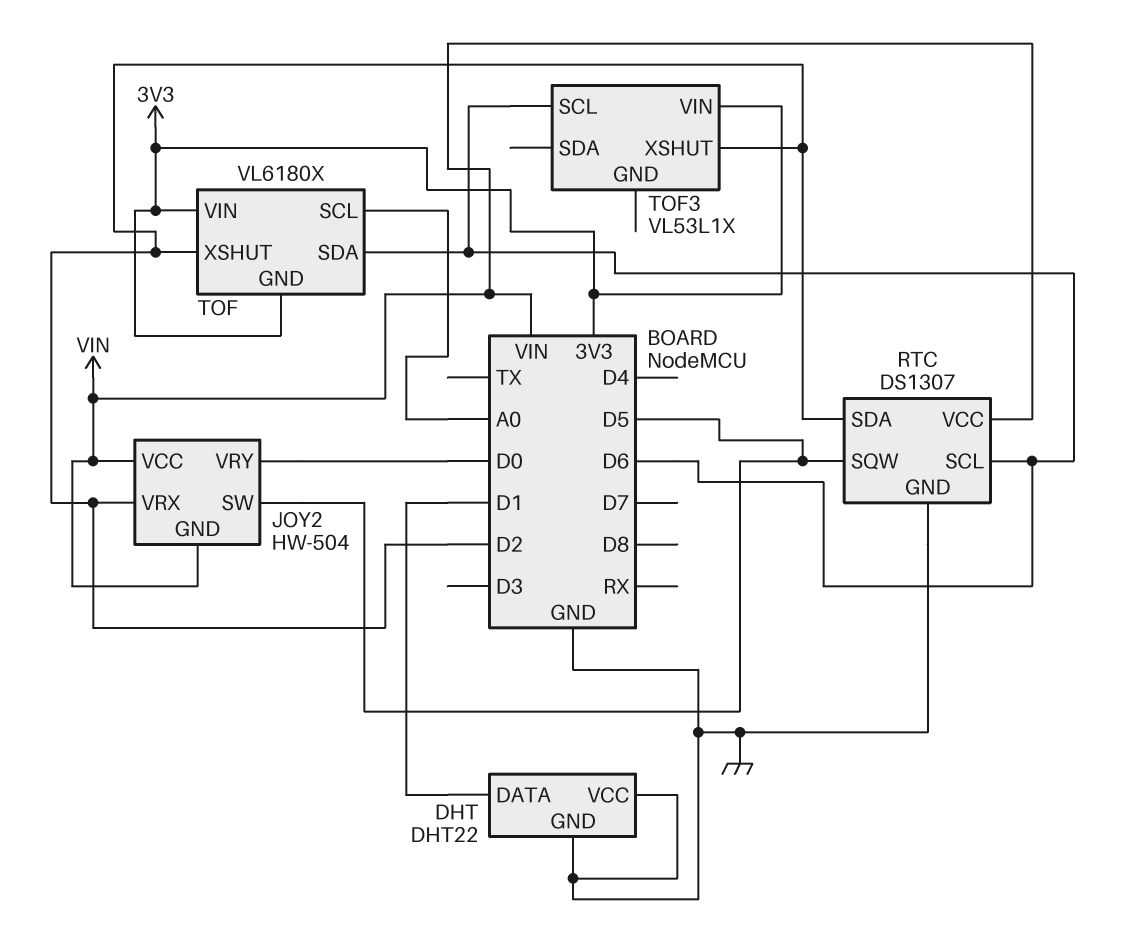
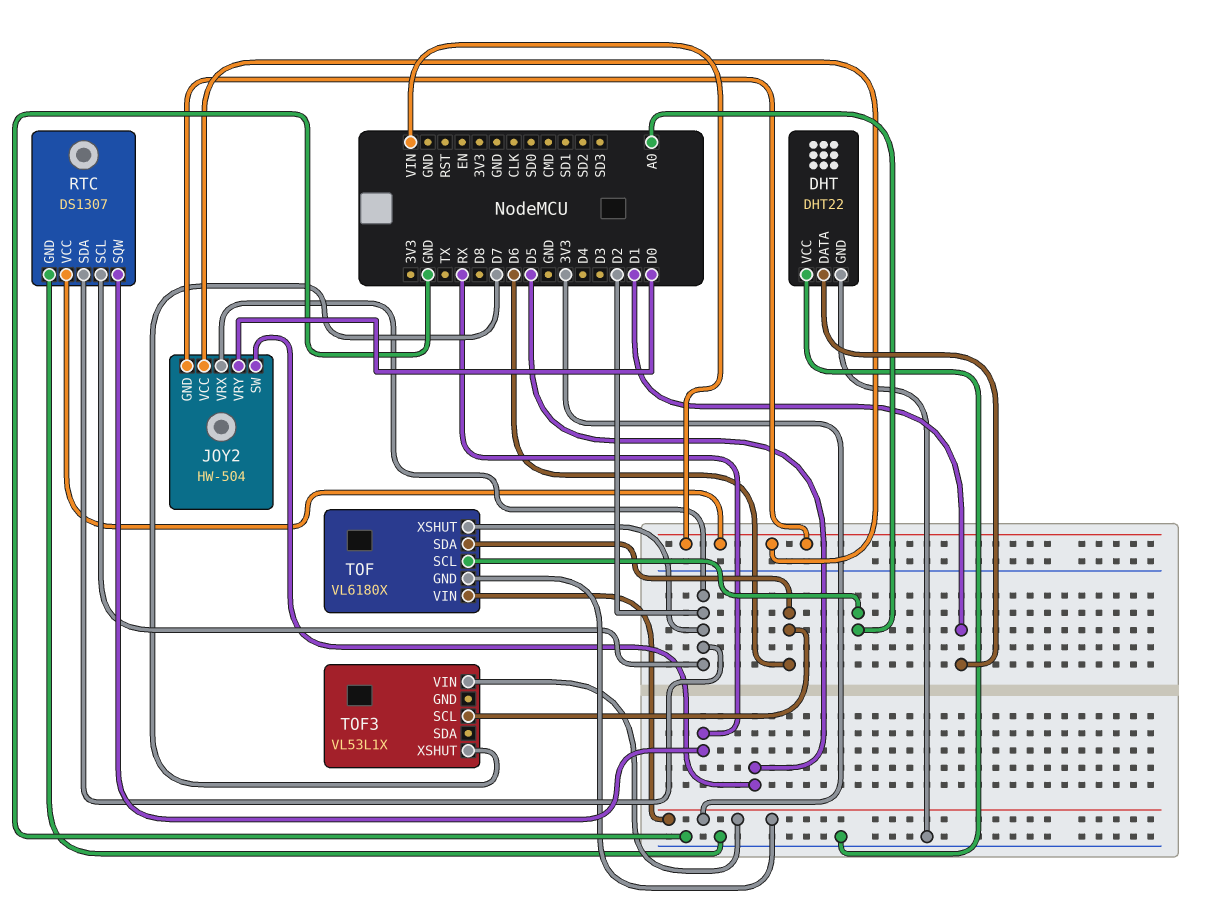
RTC pin SCL: D6 -> D2
RTC pin SQW: D5 -> RX
TOF3 pin XSHUT: D2 -> D7

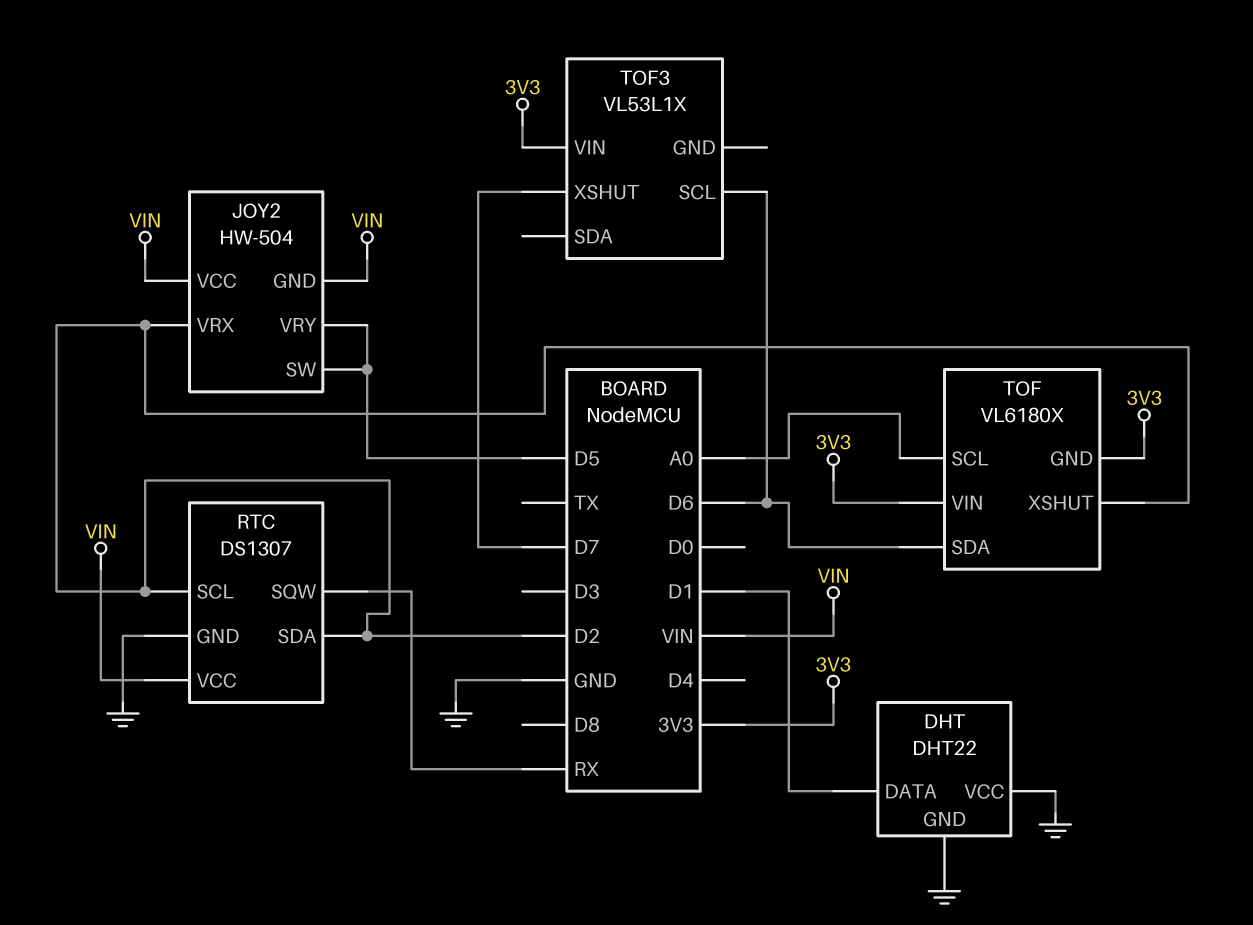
JOY2 pin VRY: D0 -> D5

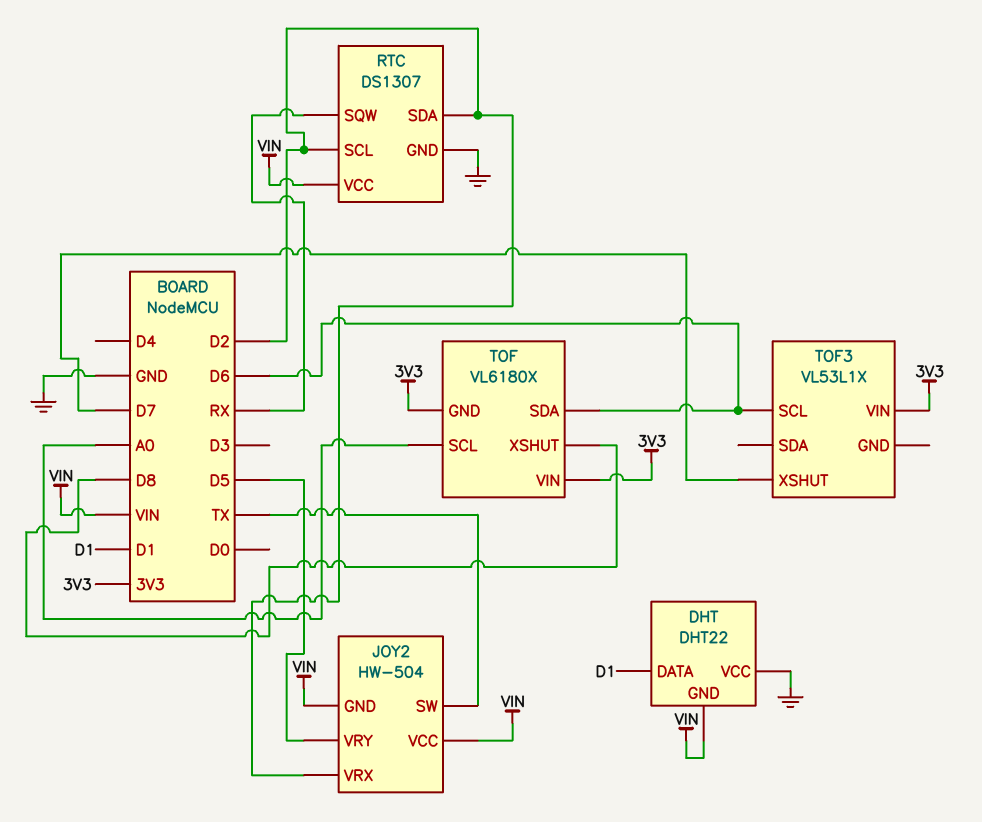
DHT pin GND: GND -> VIN
JOY2 pin SW: D5 -> TX
TOF pin XSHUT: D2 -> D8

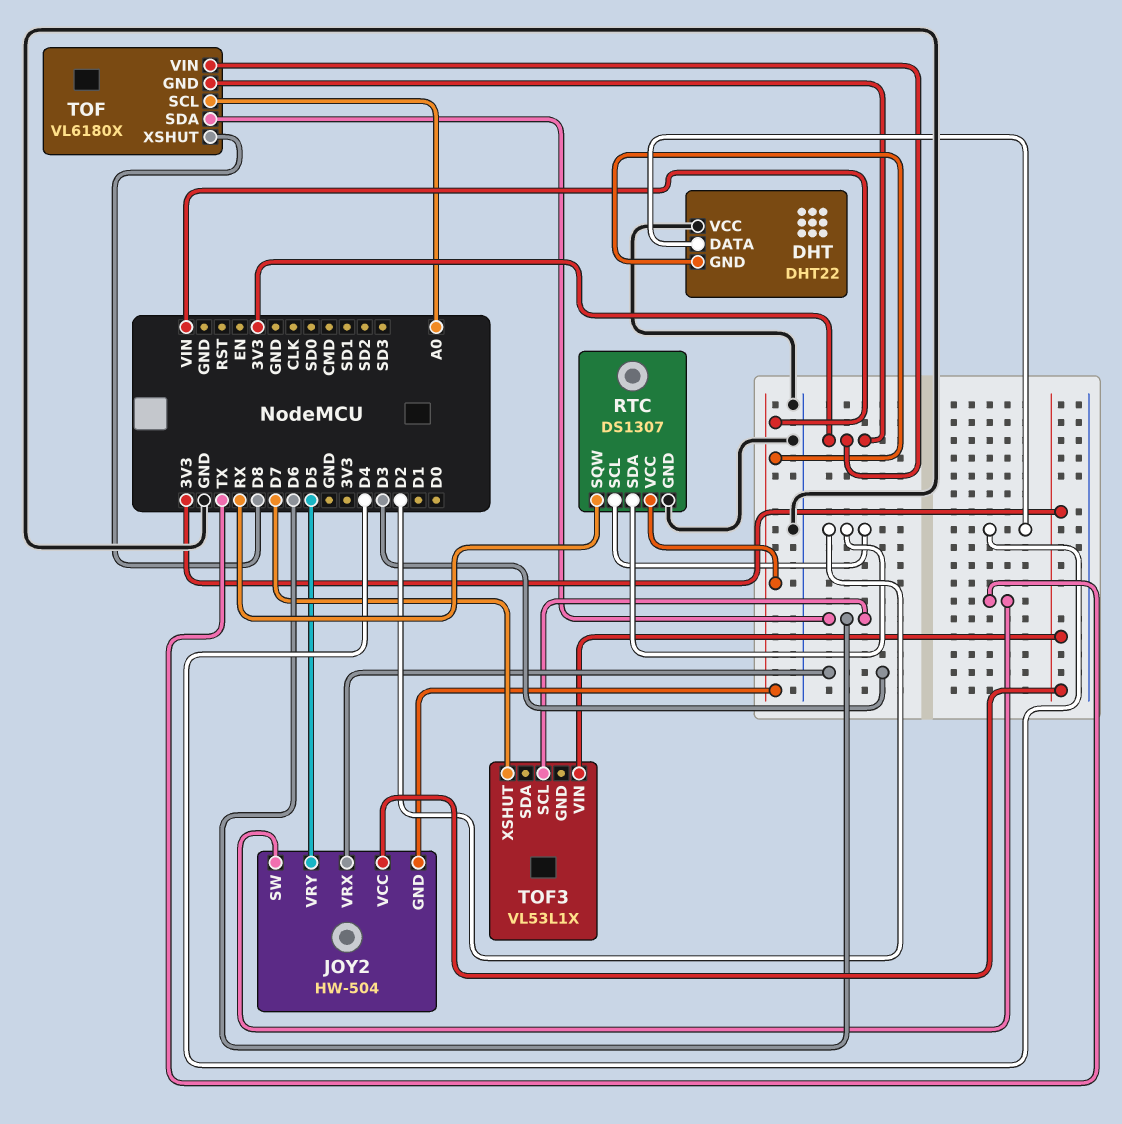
DHT pin DATA: D1 -> D4
JOY2 pin VCC: VIN -> 3V3
JOY2 pin VRX: D2 -> D3

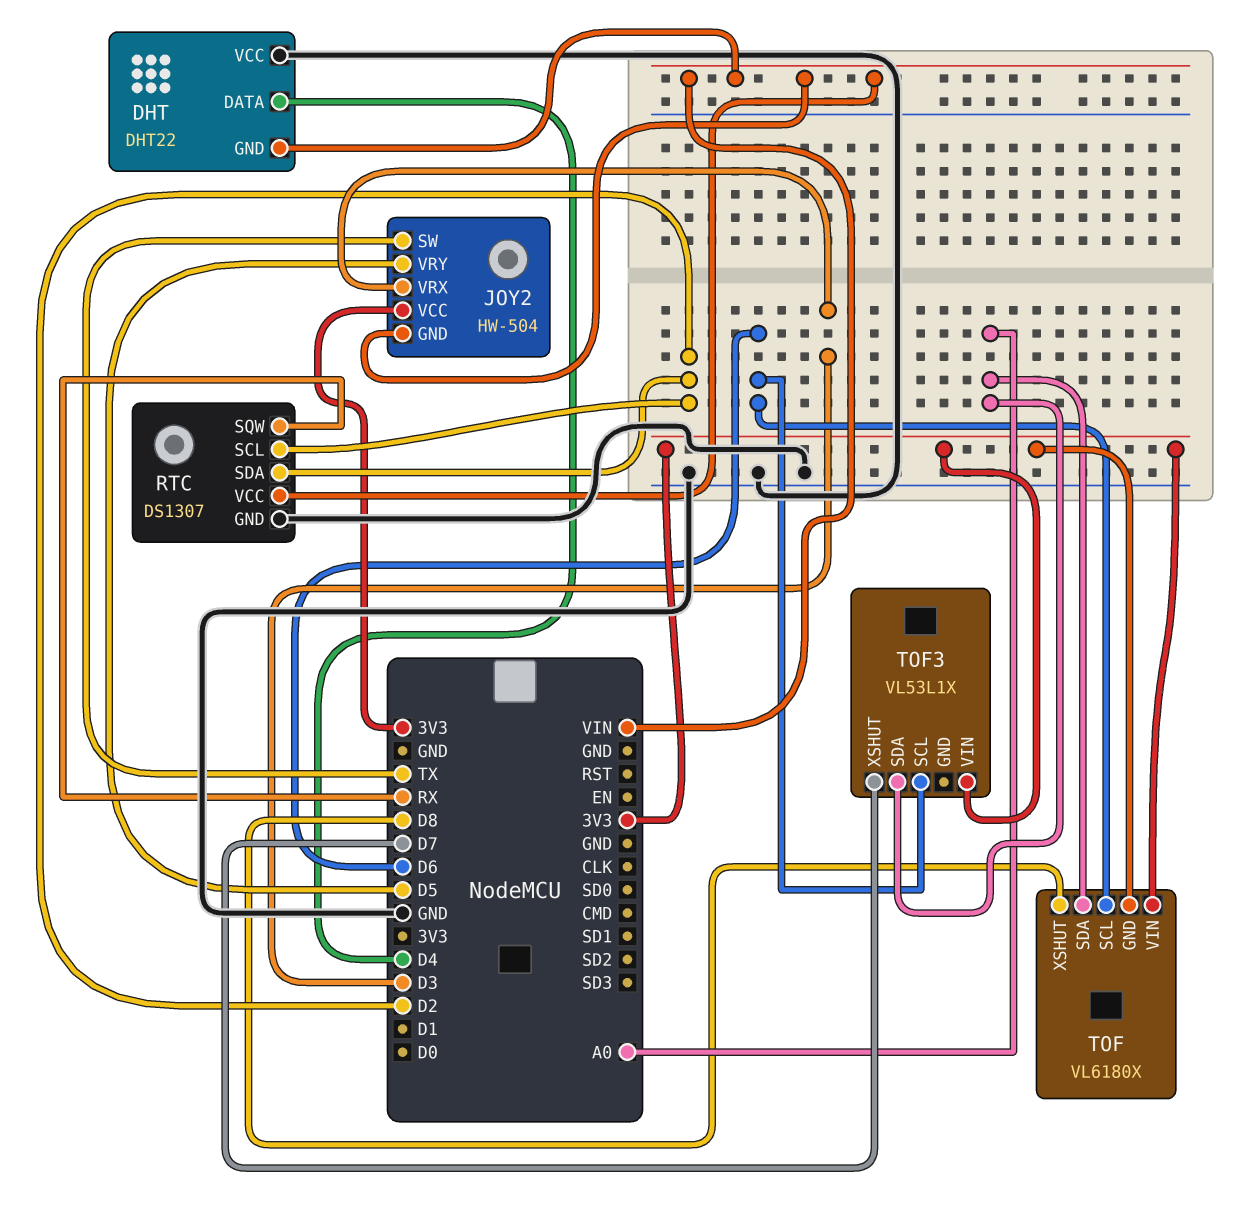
TOF pin SCL: A0 -> D6
TOF pin SDA: D6 -> A0
TOF3 pin SDA: none -> A0

